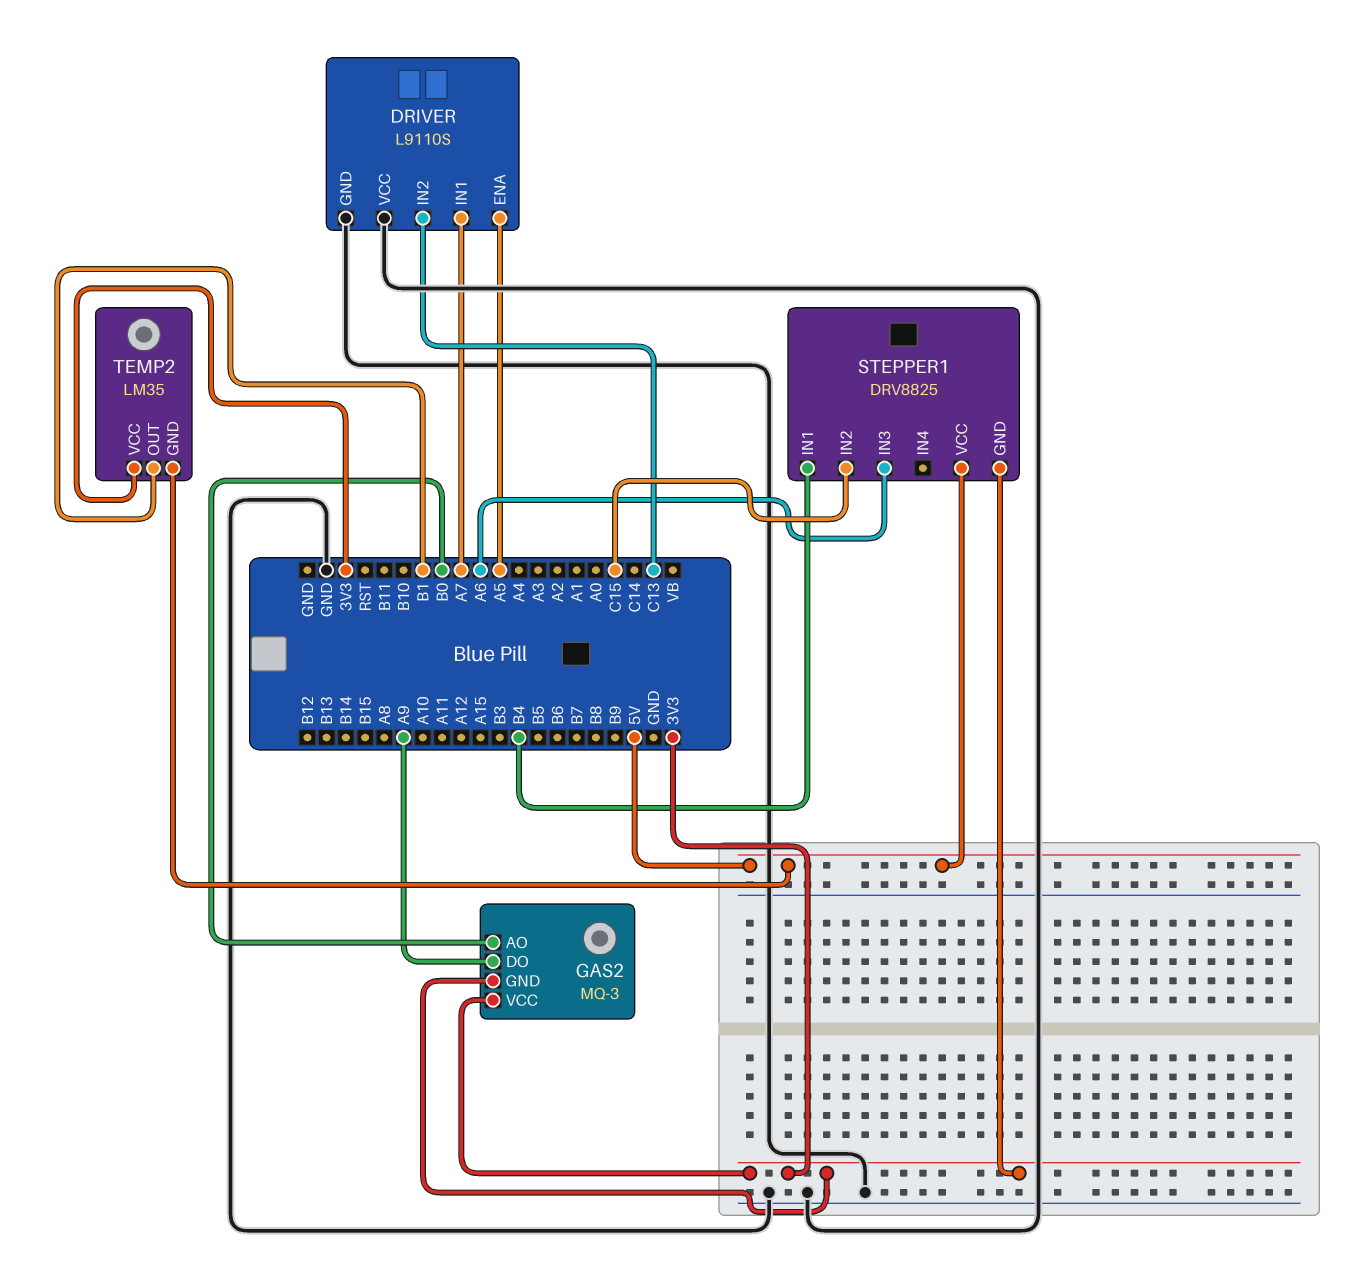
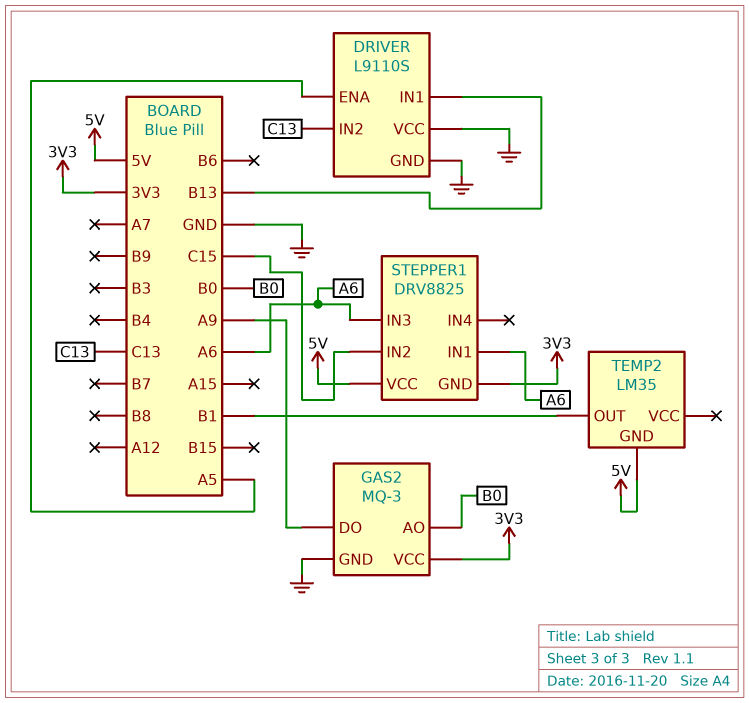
DRIVER pin IN1: A7 -> B13
GAS2 pin GND: 3V3 -> GND
STEPPER1 pin IN1: B4 -> A6
TEMP2 pin VCC: 3V3 -> none

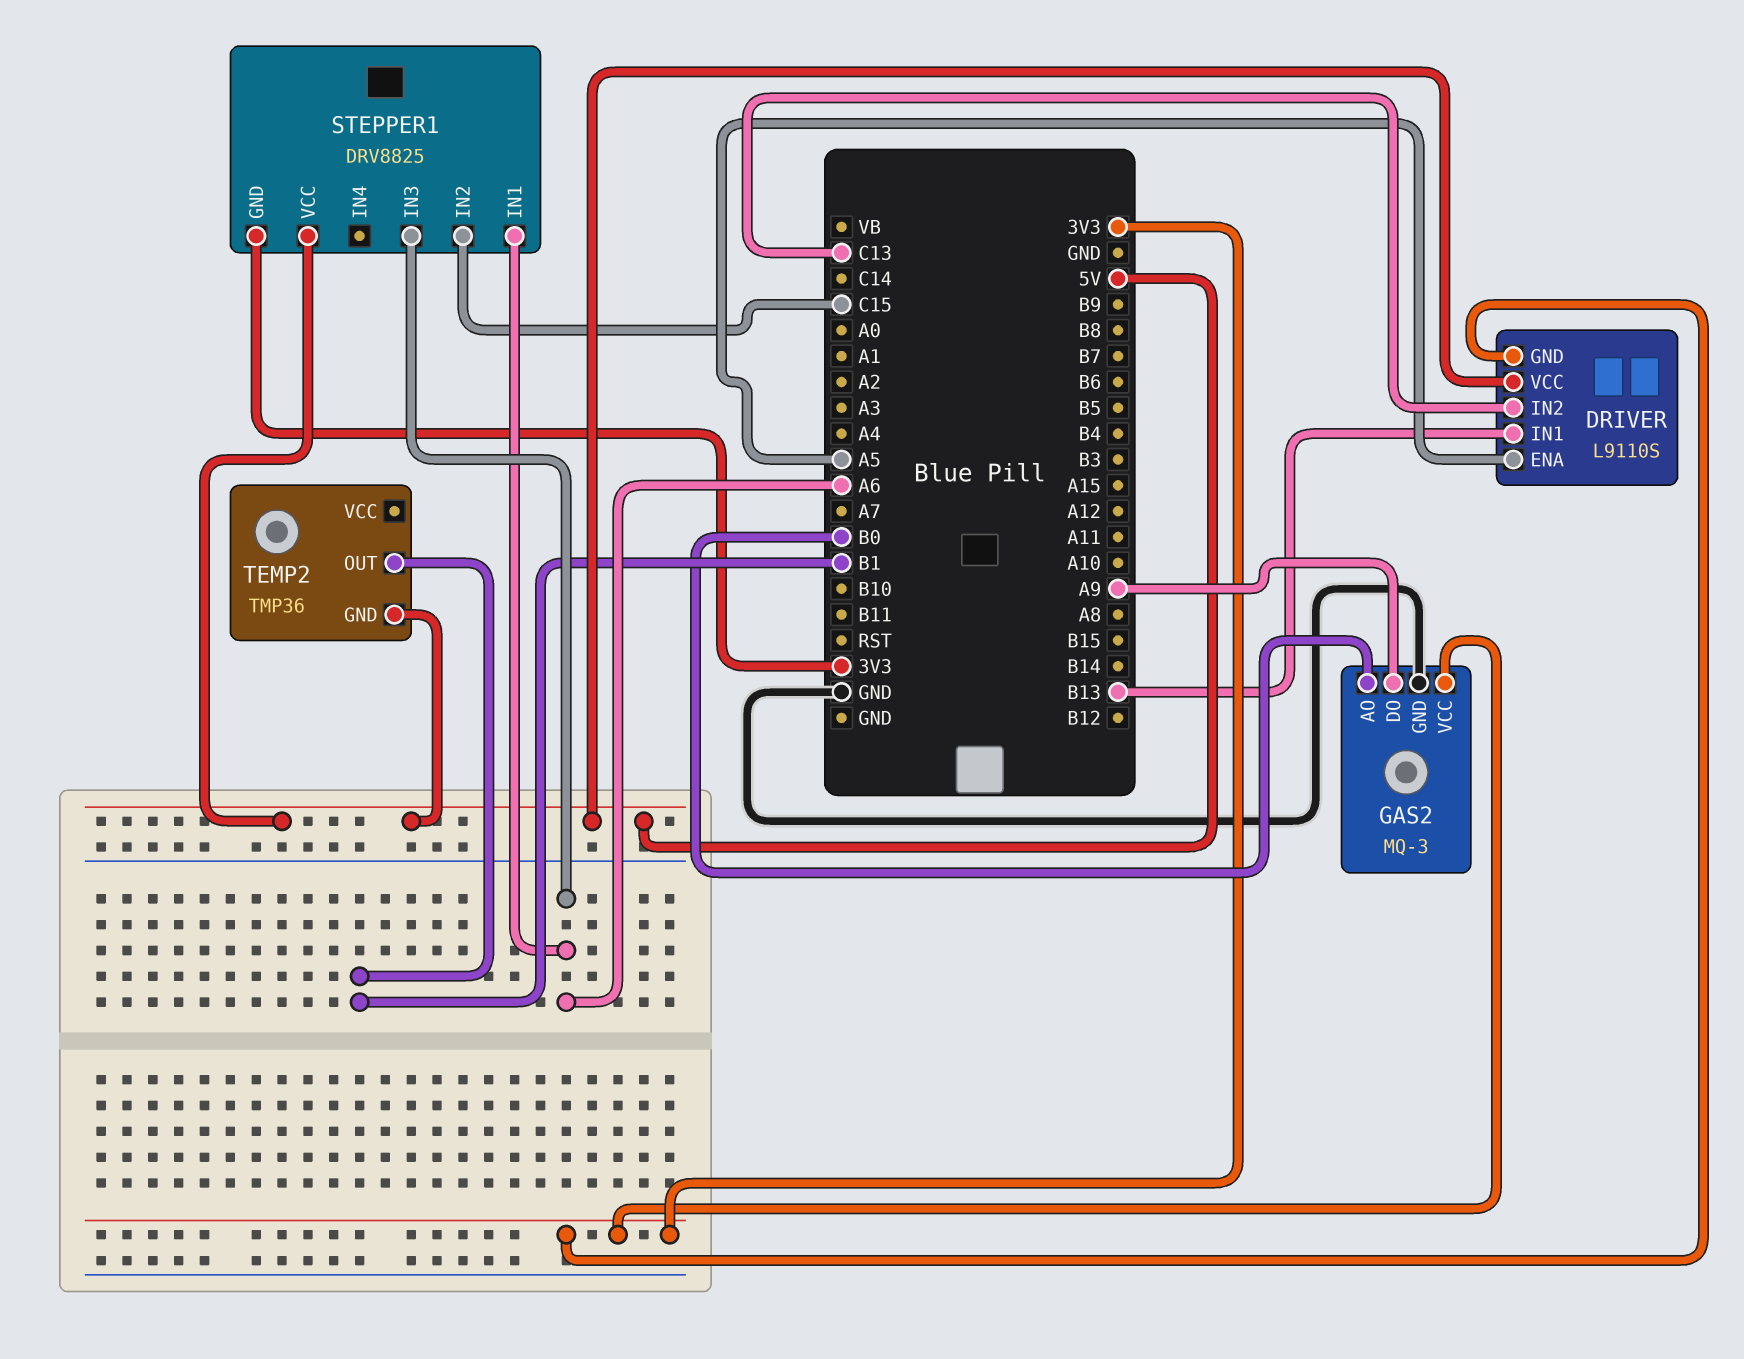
DRIVER pin GND: GND -> 3V3
DRIVER pin VCC: GND -> 5V
TEMP2: LM35 -> TMP36

